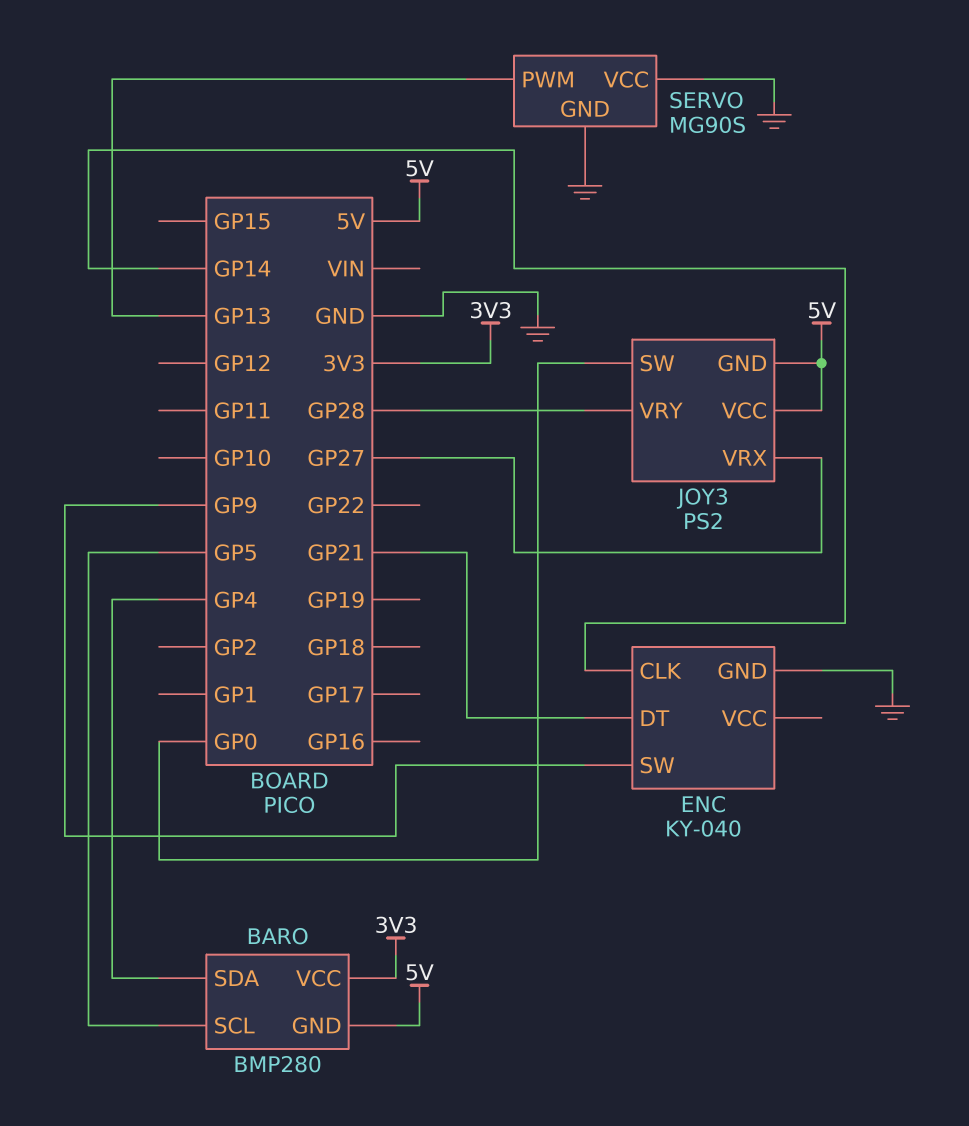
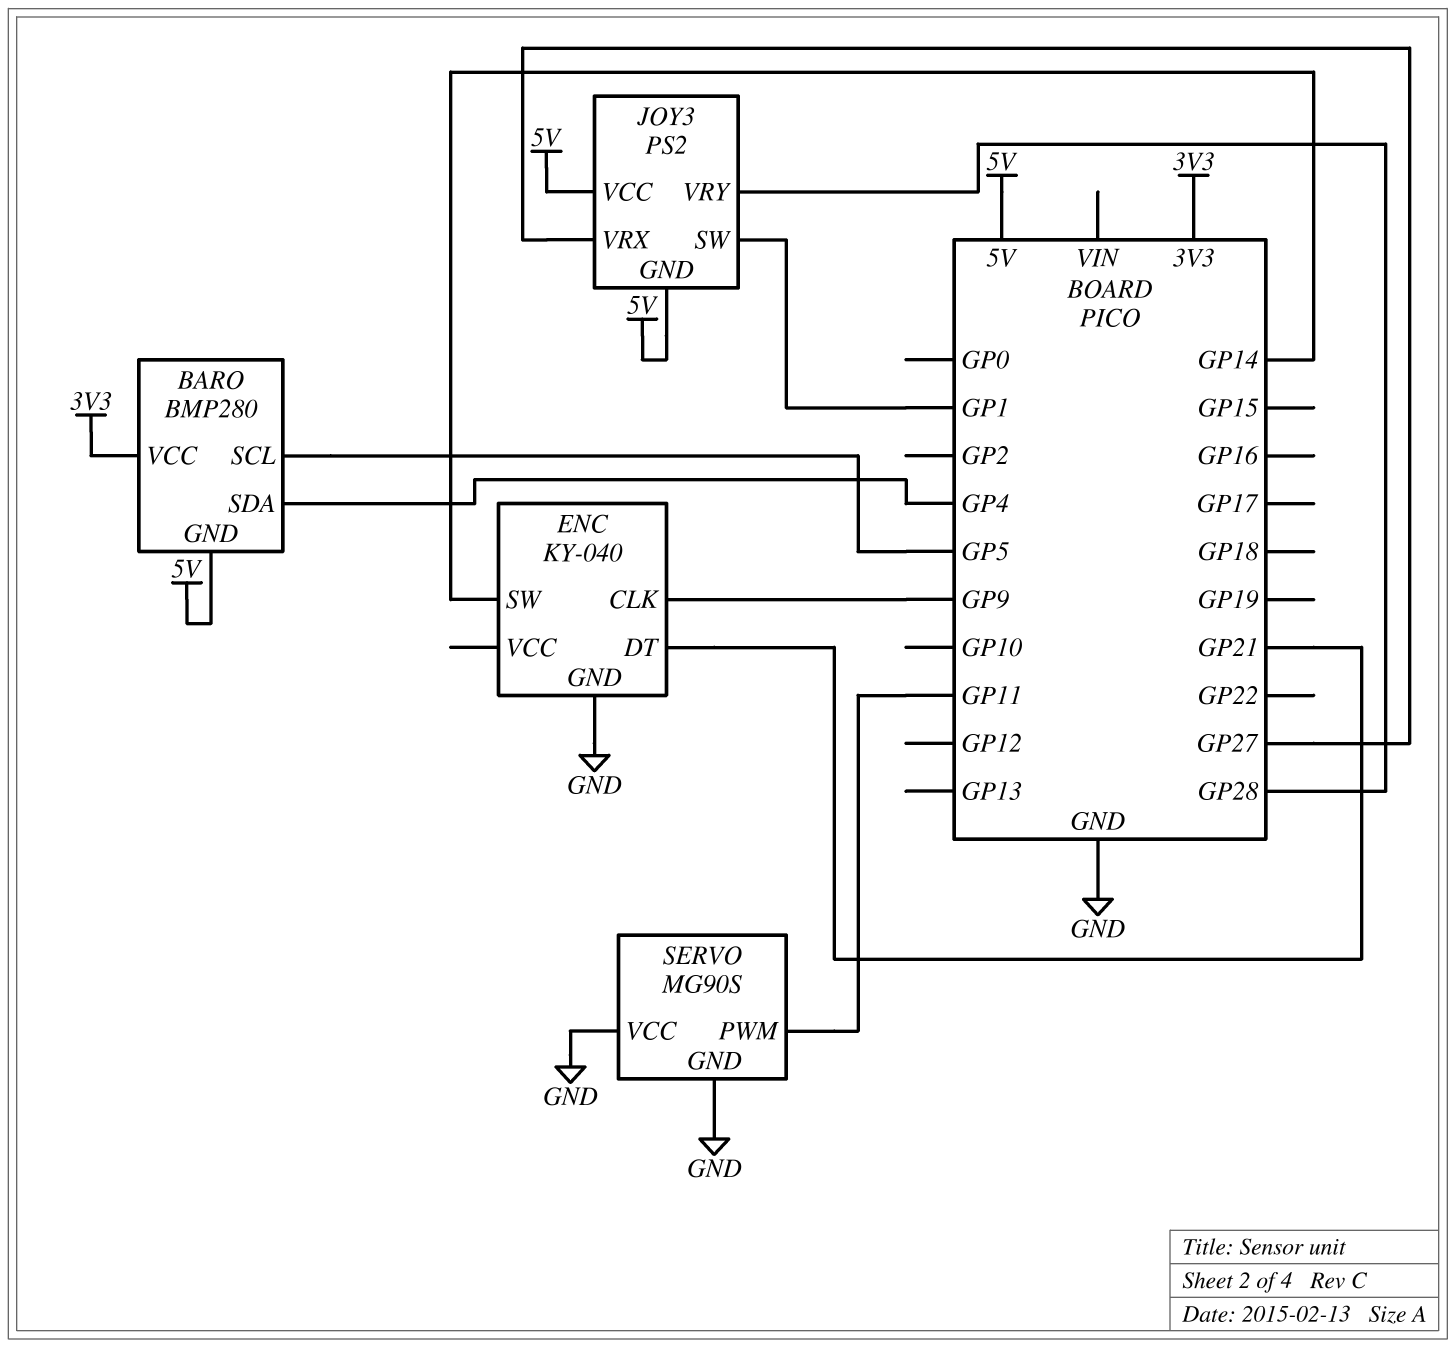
ENC pin CLK: GP14 -> GP9
ENC pin SW: GP9 -> GP14
JOY3 pin SW: GP0 -> GP1
SERVO pin PWM: GP13 -> GP11

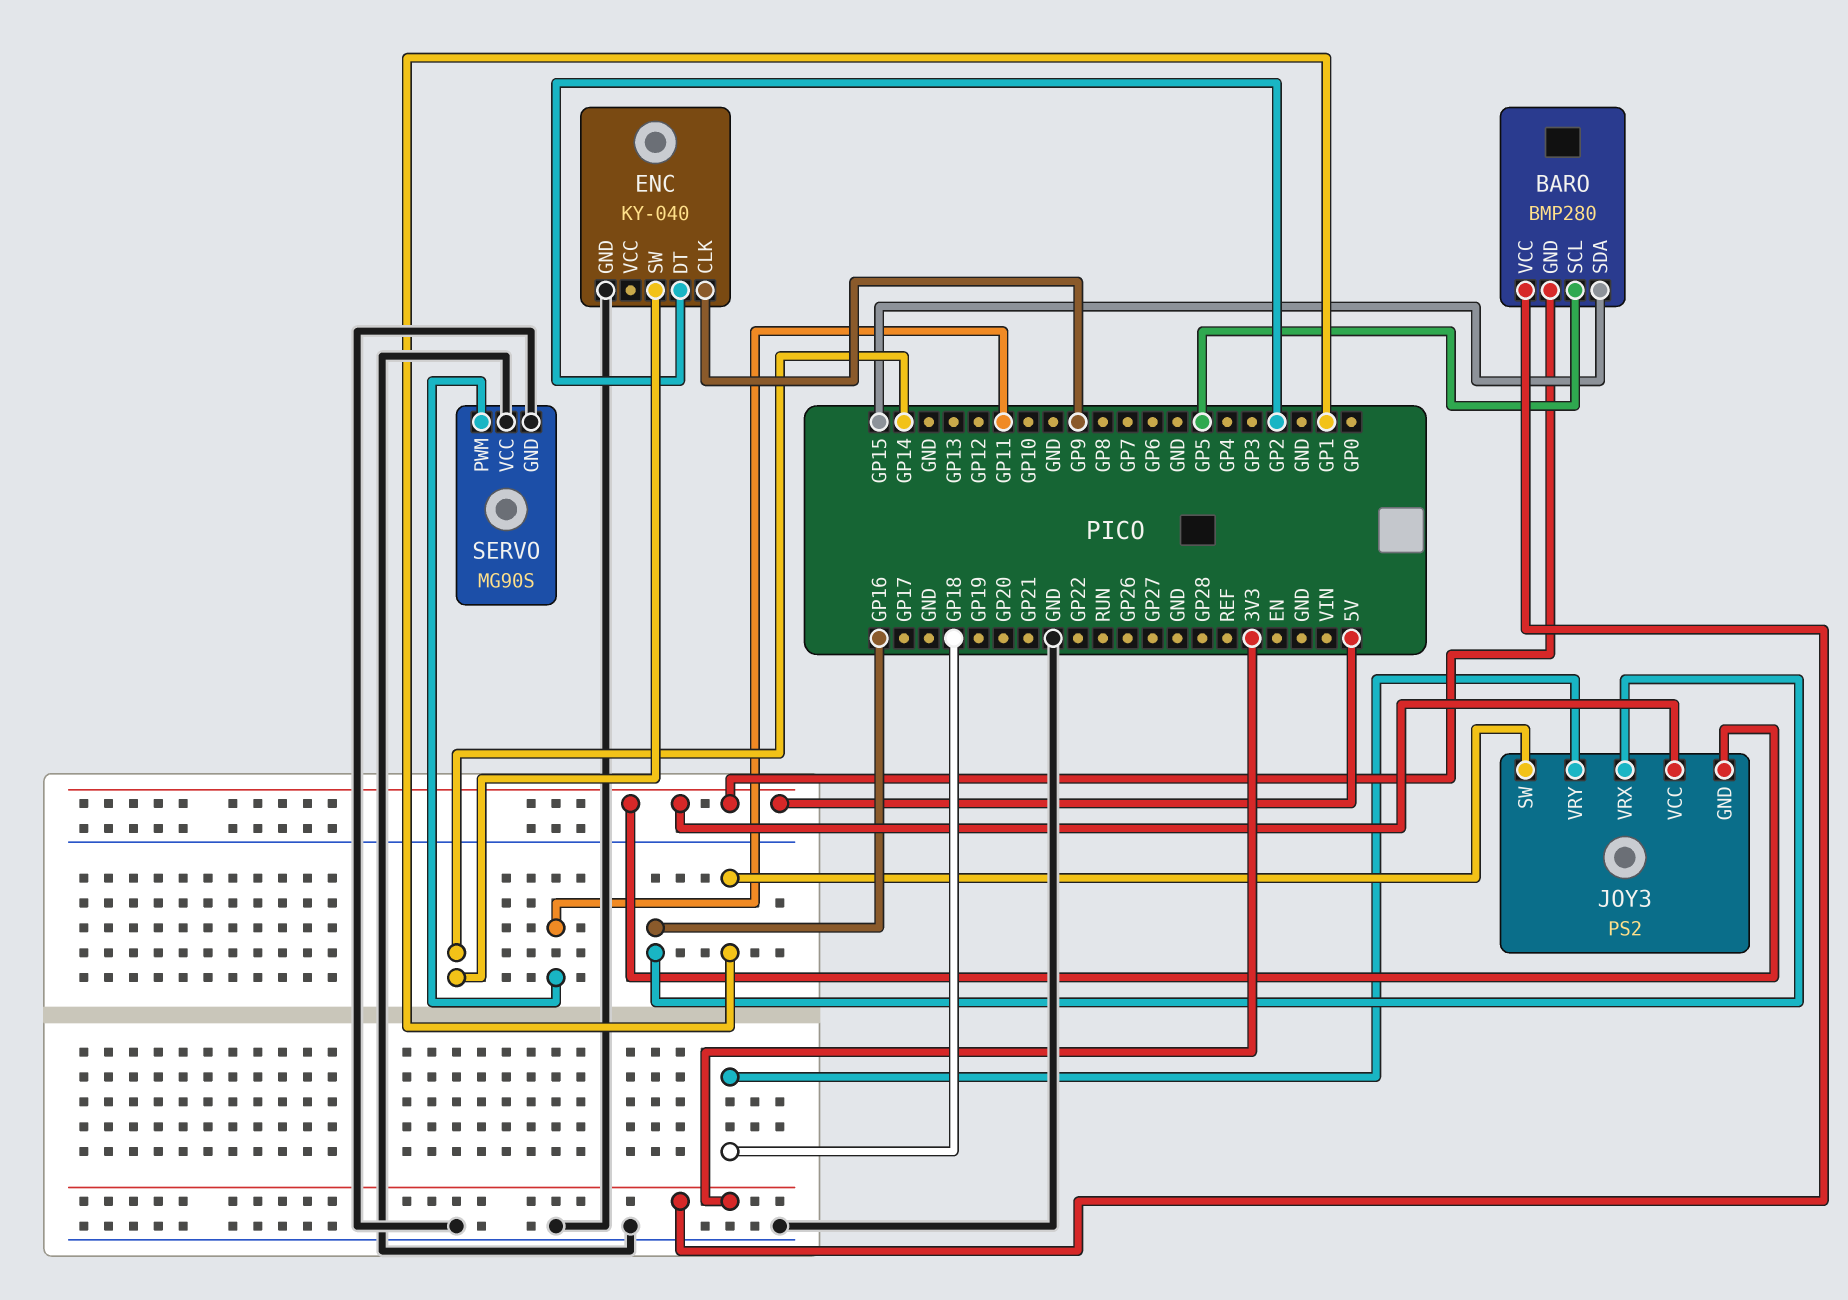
BARO pin SDA: GP4 -> GP15
ENC pin DT: GP21 -> GP2
JOY3 pin VRX: GP27 -> GP16
JOY3 pin VRY: GP28 -> GP18

